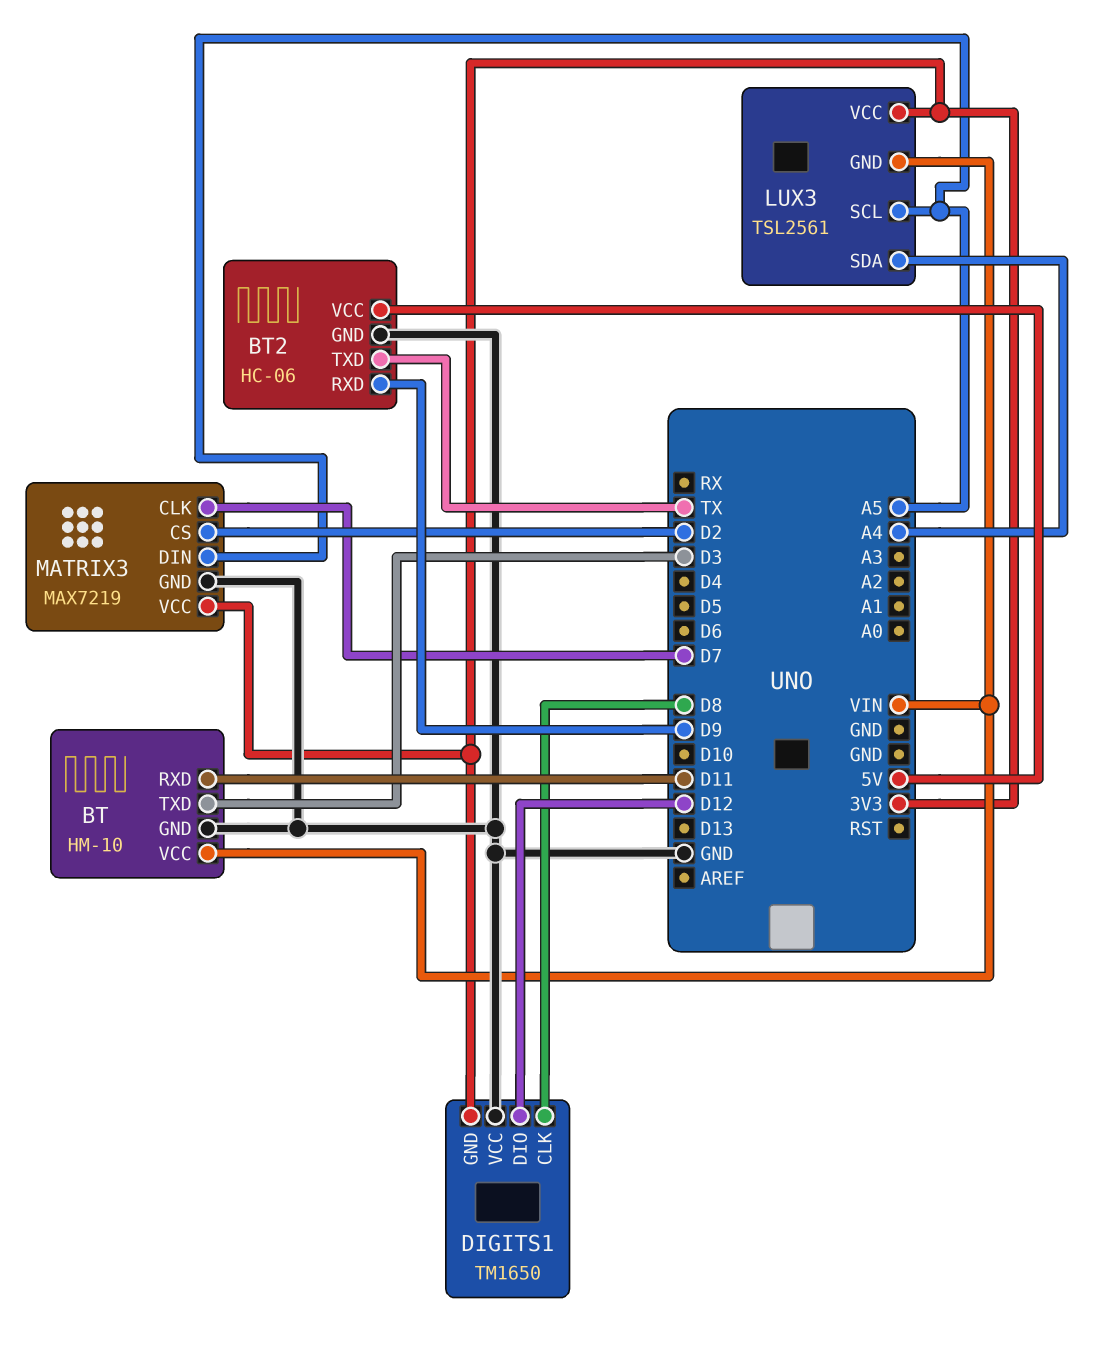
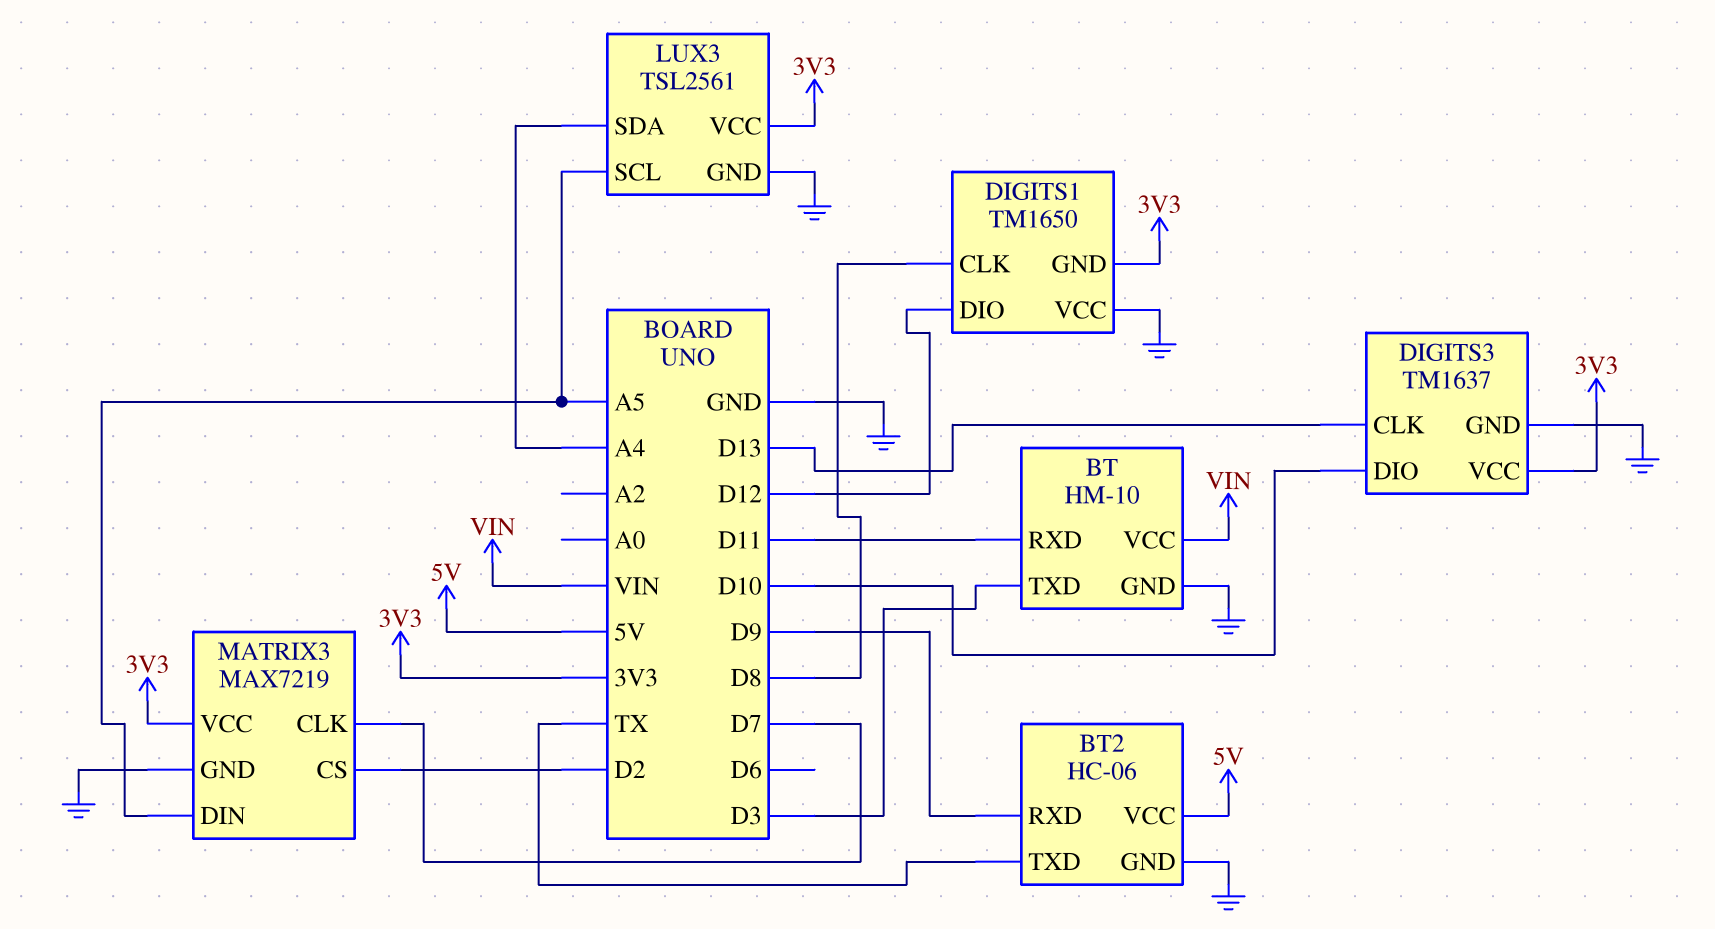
DIGITS3: none -> TM1637
DIGITS3 pin CLK: none -> D13
DIGITS3 pin DIO: none -> D10
DIGITS3 pin GND: none -> GND
DIGITS3 pin VCC: none -> 3V3
LUX3 pin GND: VIN -> GND

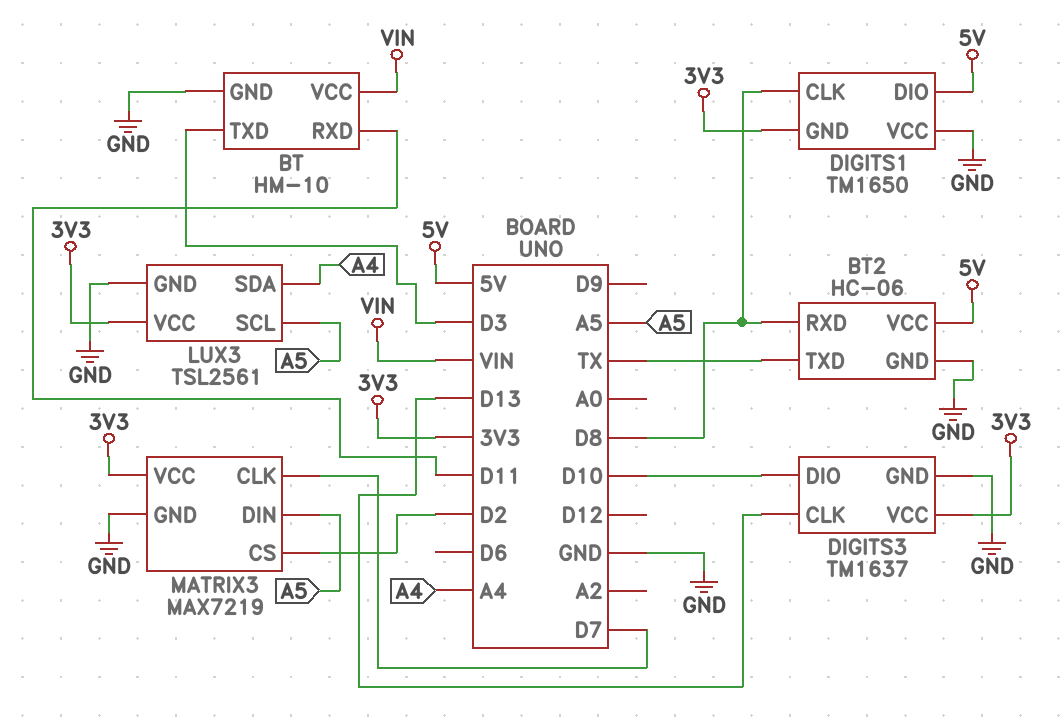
BT2 pin RXD: D9 -> D8
DIGITS1 pin DIO: D12 -> 5V

